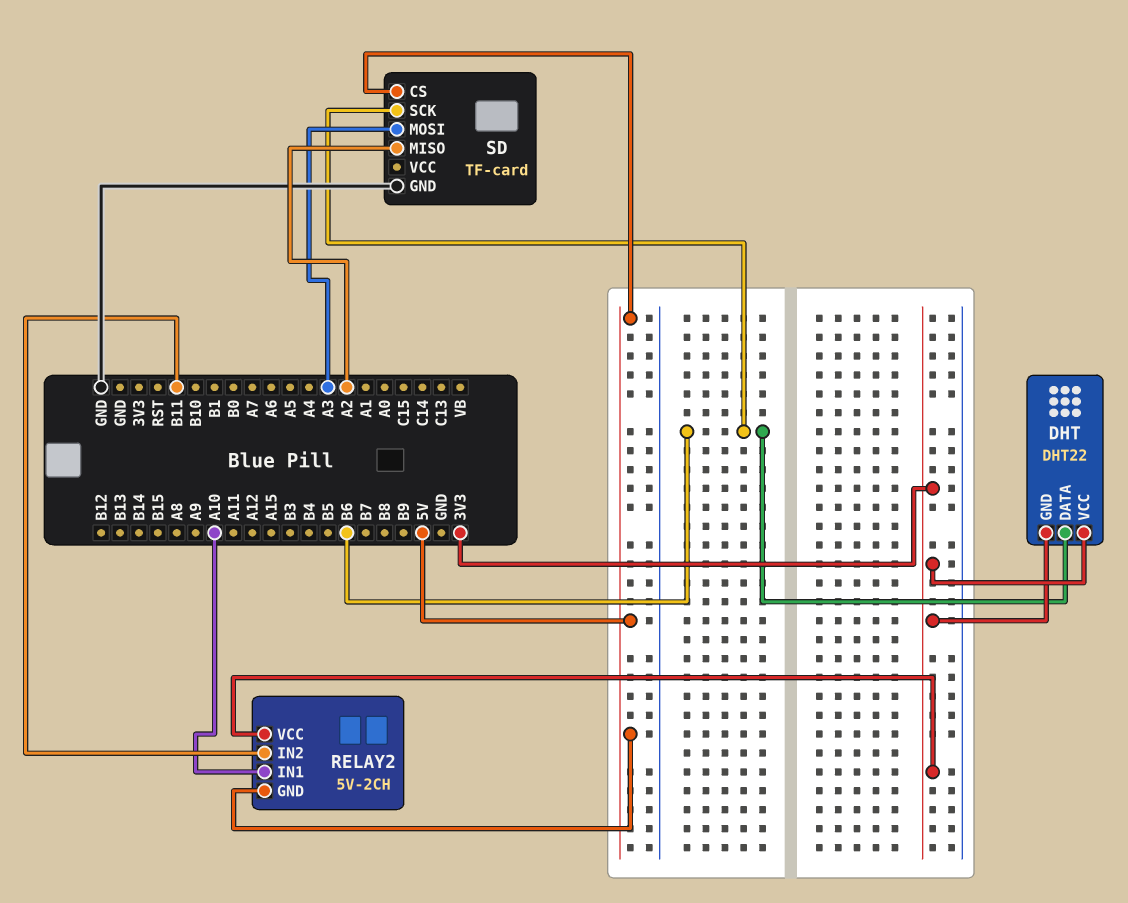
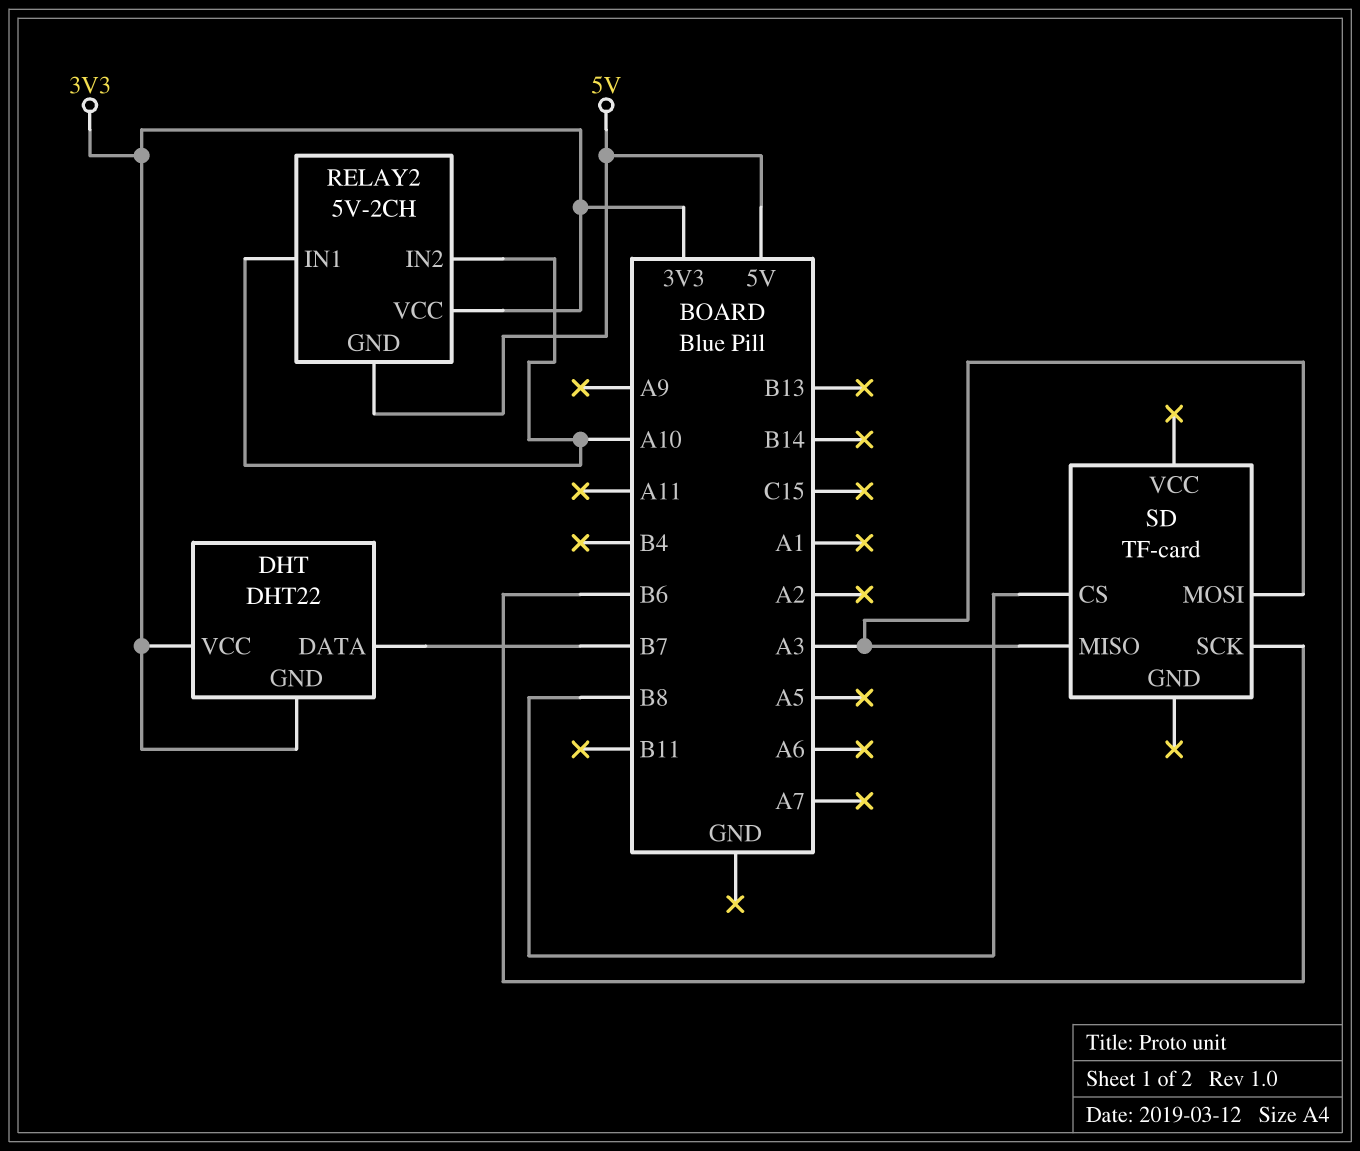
DHT pin DATA: B6 -> B7
RELAY2 pin IN2: B11 -> A10
SD pin CS: 5V -> B8
SD pin GND: GND -> none
SD pin MISO: A2 -> A3

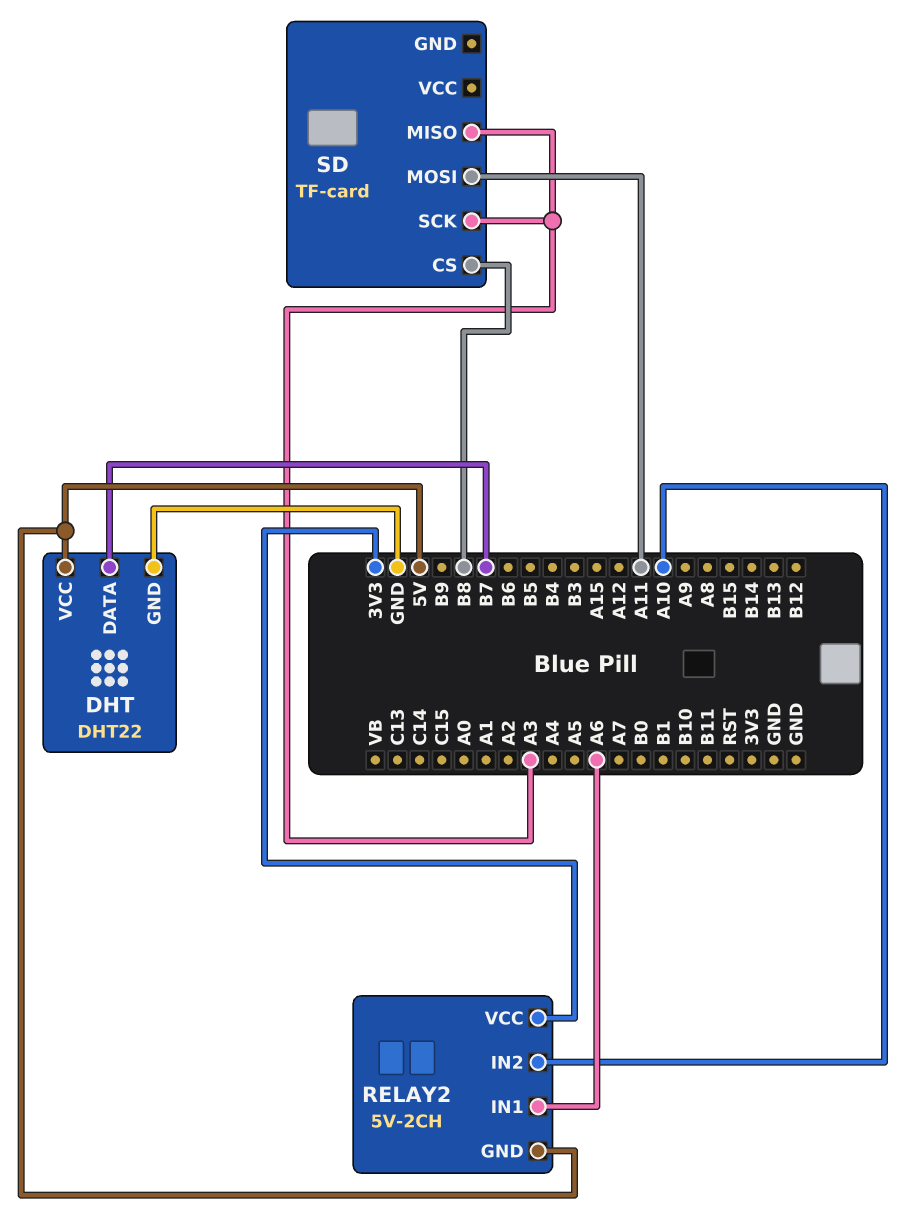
DHT pin GND: 3V3 -> GND
DHT pin VCC: 3V3 -> 5V
RELAY2 pin IN1: A10 -> A6
SD pin MOSI: A3 -> A11
SD pin SCK: B6 -> A3

